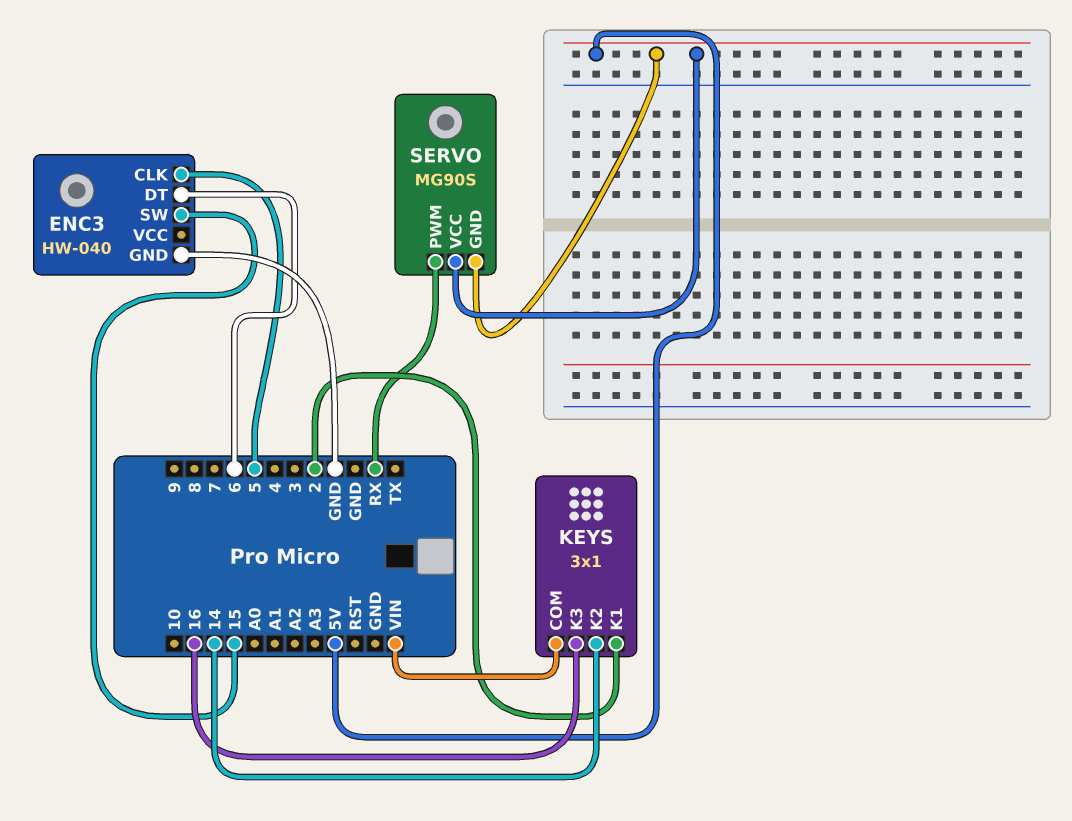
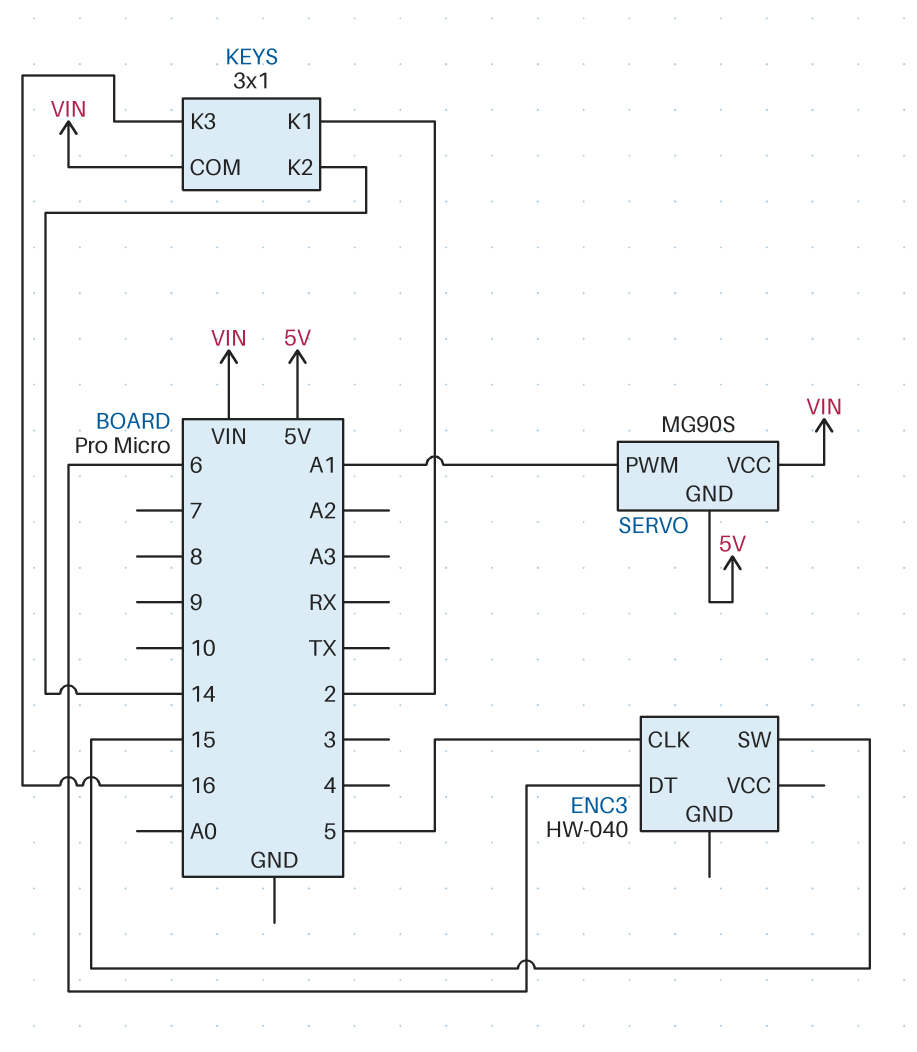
ENC3 pin GND: GND -> none
SERVO pin PWM: RX -> A1
SERVO pin VCC: 5V -> VIN

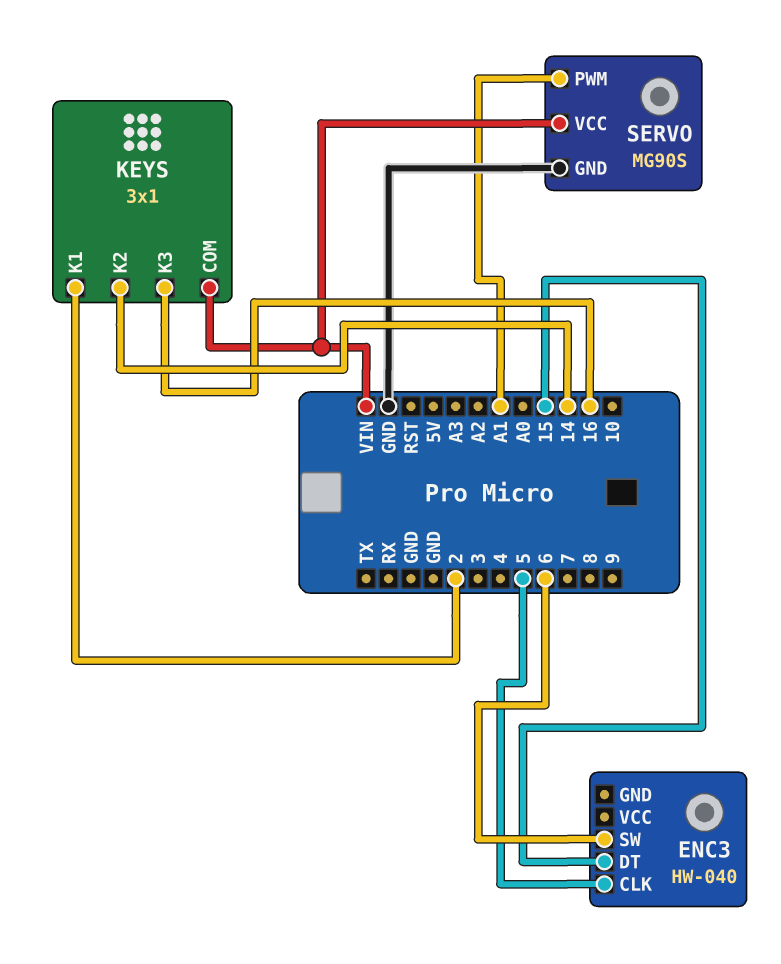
ENC3 pin DT: 6 -> 15
ENC3 pin SW: 15 -> 6
SERVO pin GND: 5V -> GND

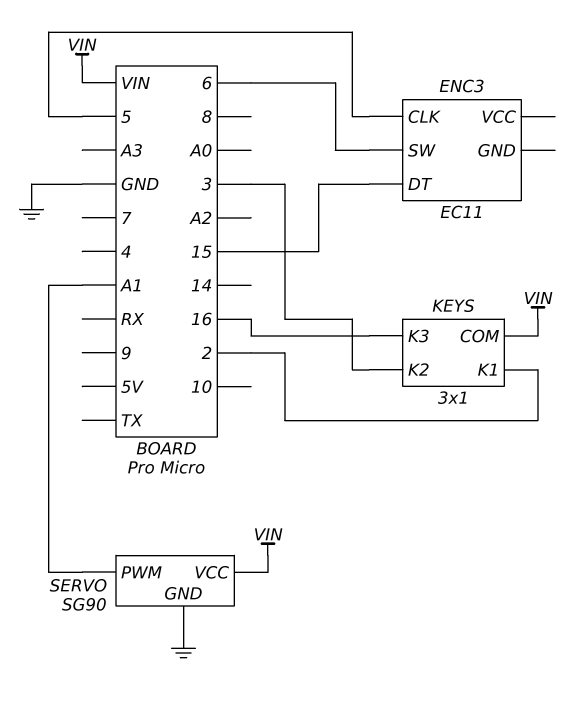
ENC3: HW-040 -> EC11
KEYS pin K2: 14 -> 3
SERVO: MG90S -> SG90

